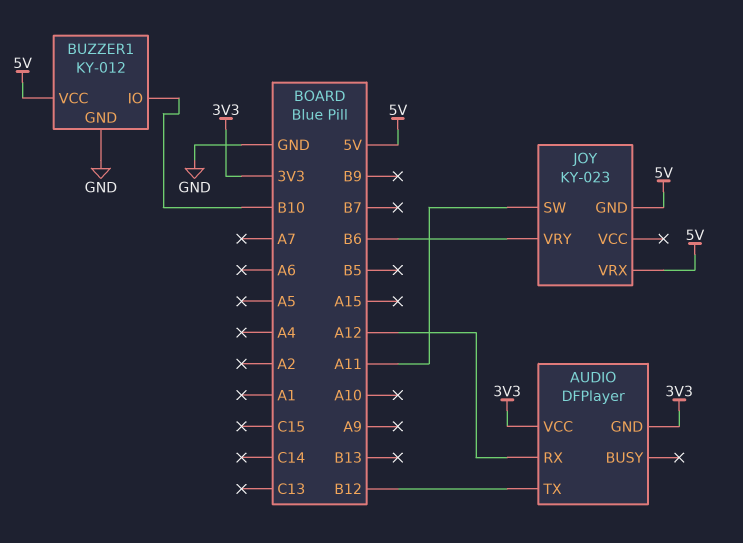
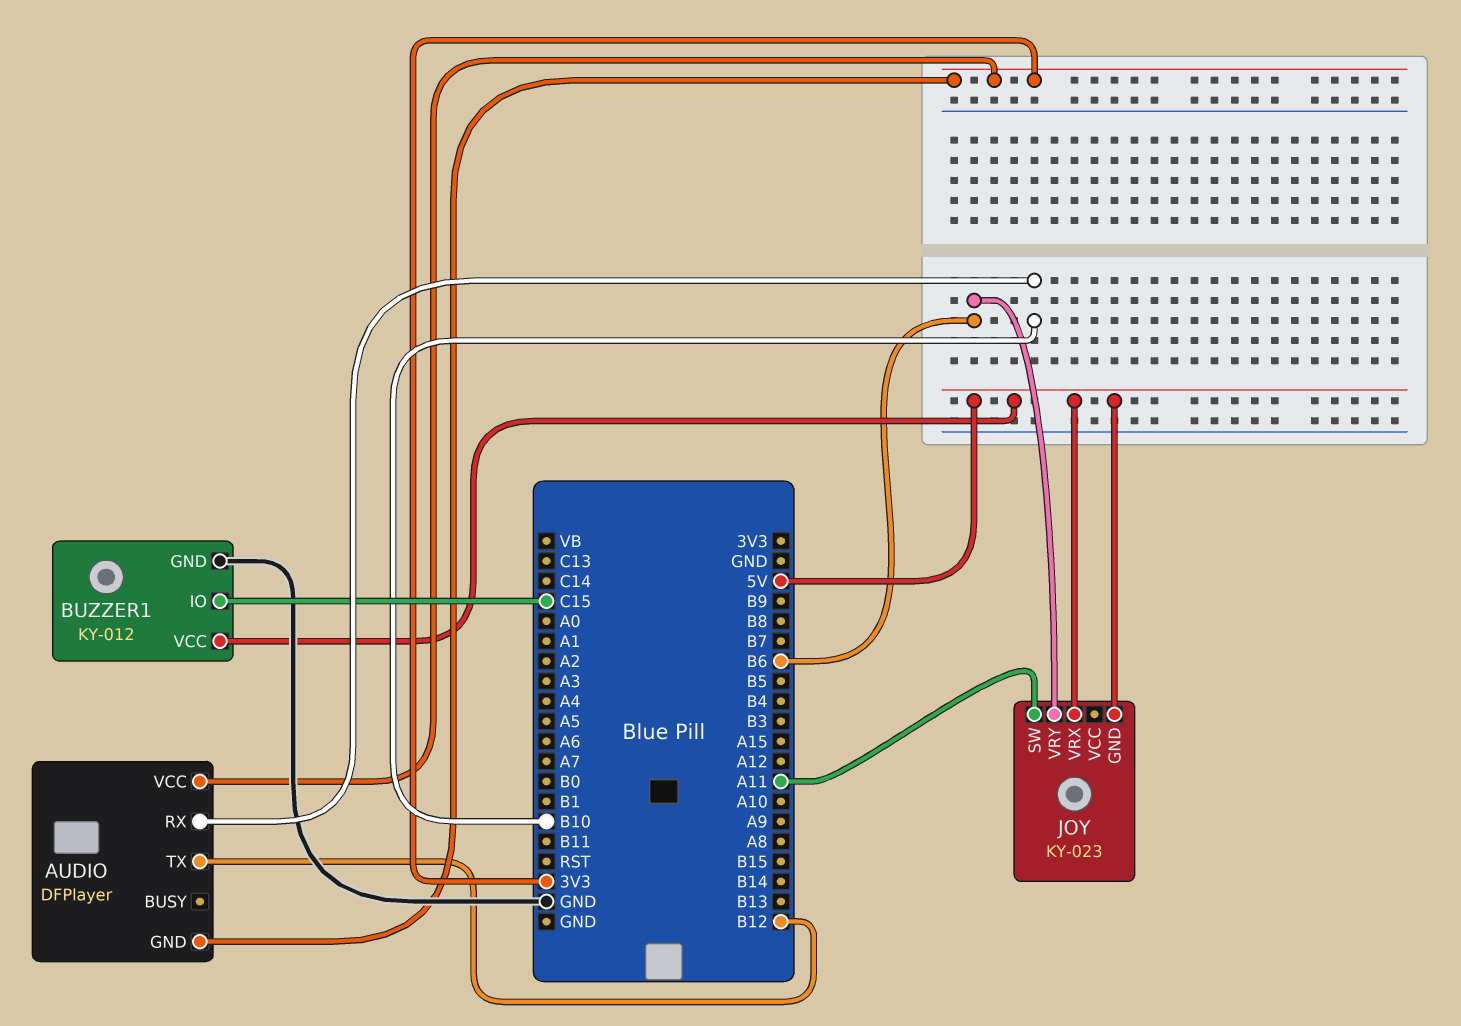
AUDIO pin RX: A12 -> B10
BUZZER1 pin IO: B10 -> C15

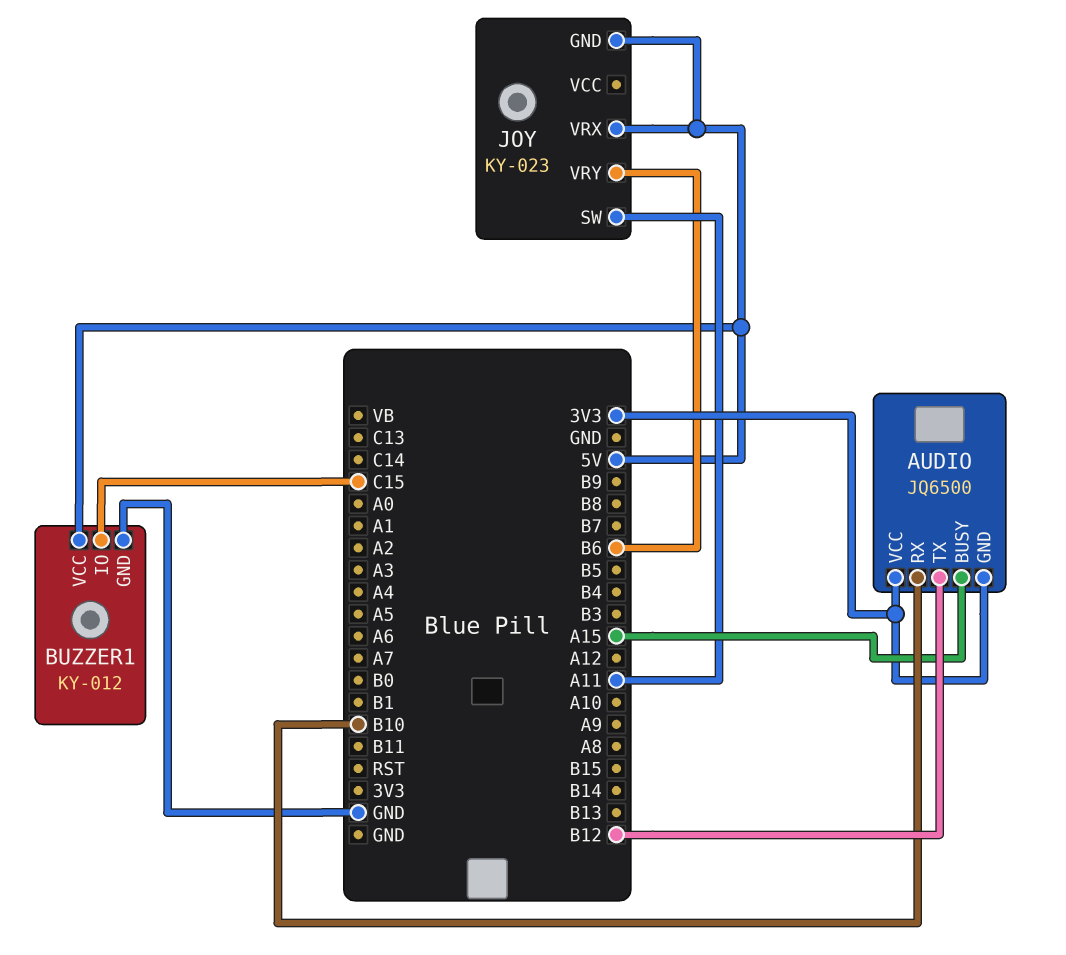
AUDIO: DFPlayer -> JQ6500
AUDIO pin BUSY: none -> A15

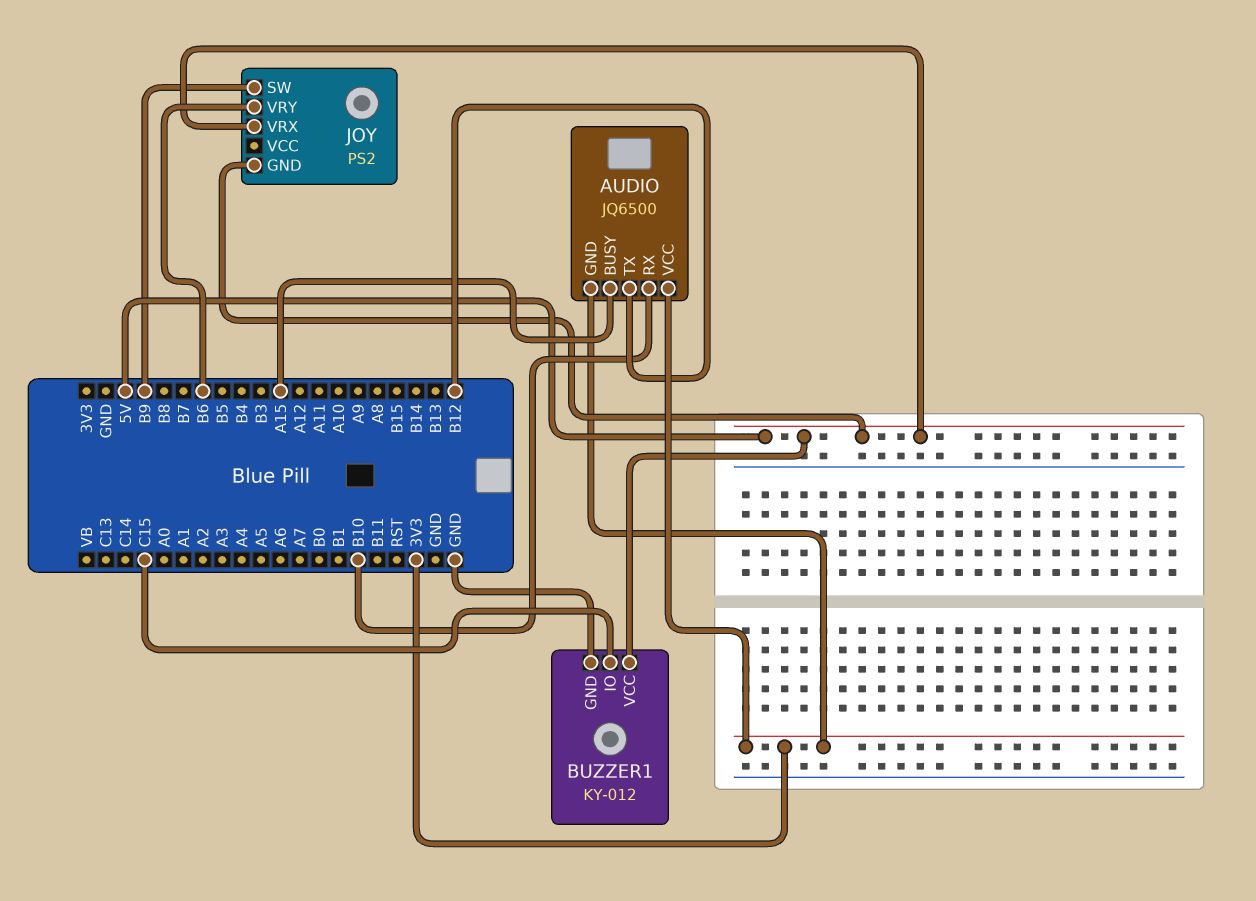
JOY: KY-023 -> PS2
JOY pin SW: A11 -> B9

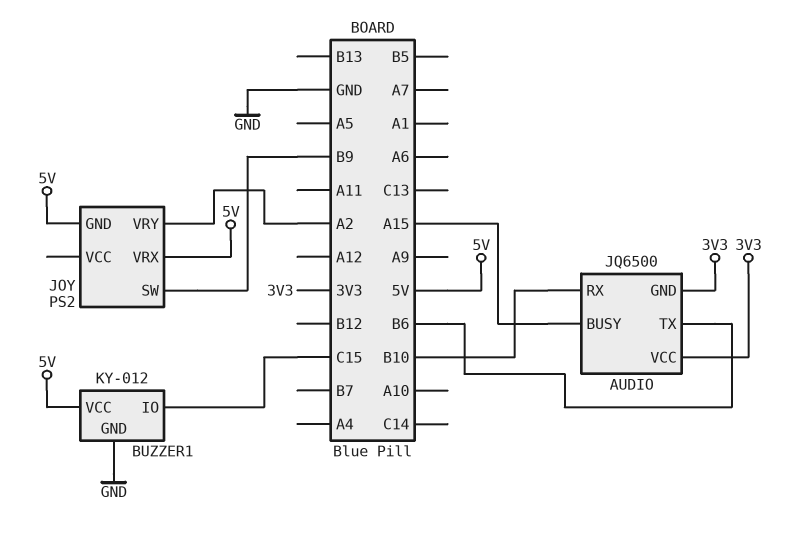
AUDIO pin TX: B12 -> B6
JOY pin VRY: B6 -> A2

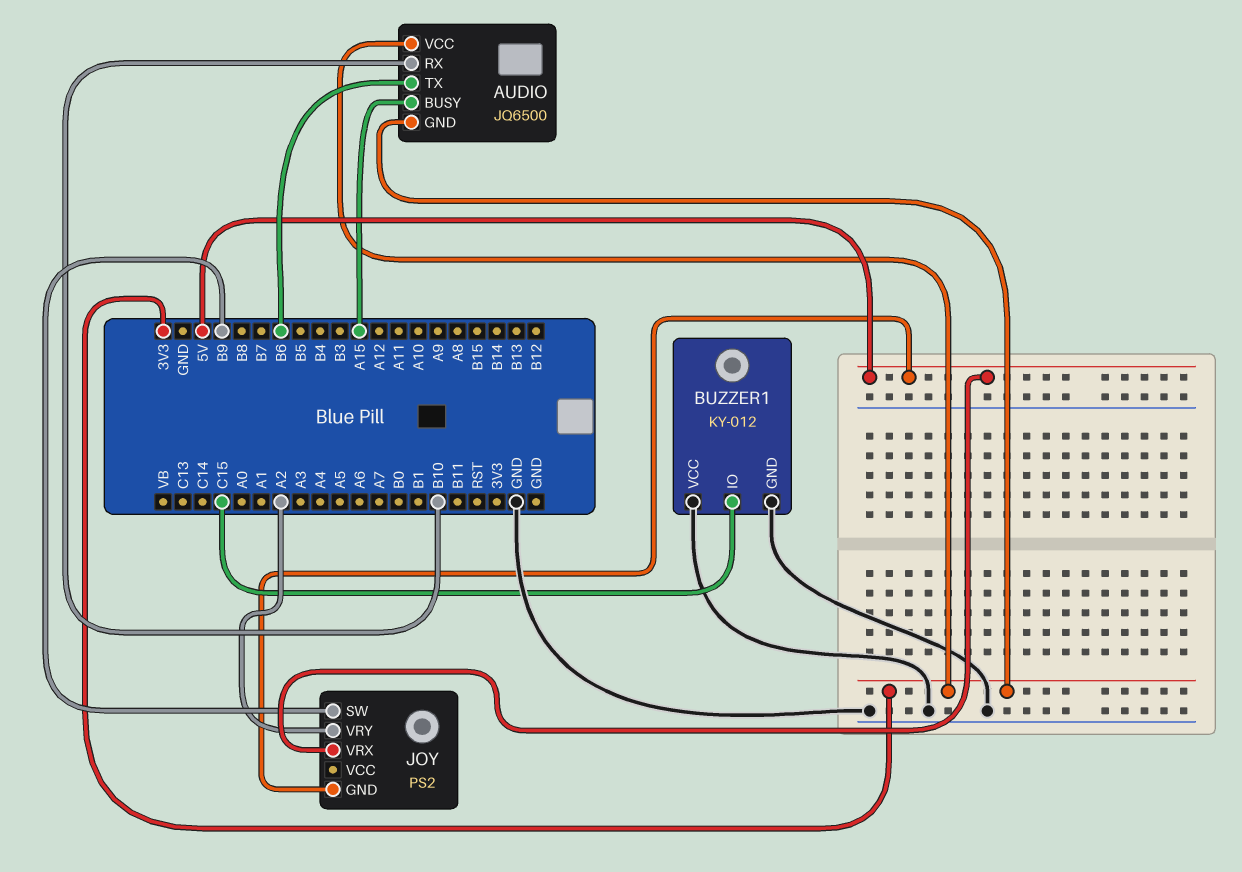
BUZZER1 pin VCC: 5V -> GND

